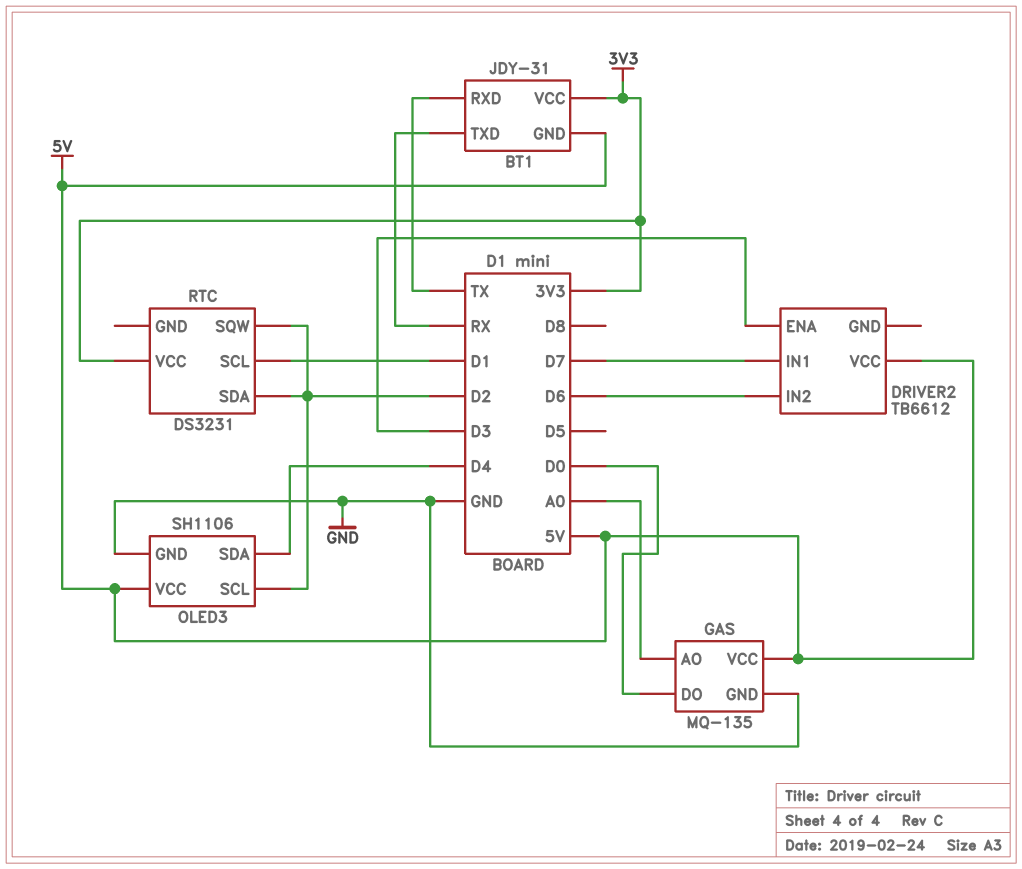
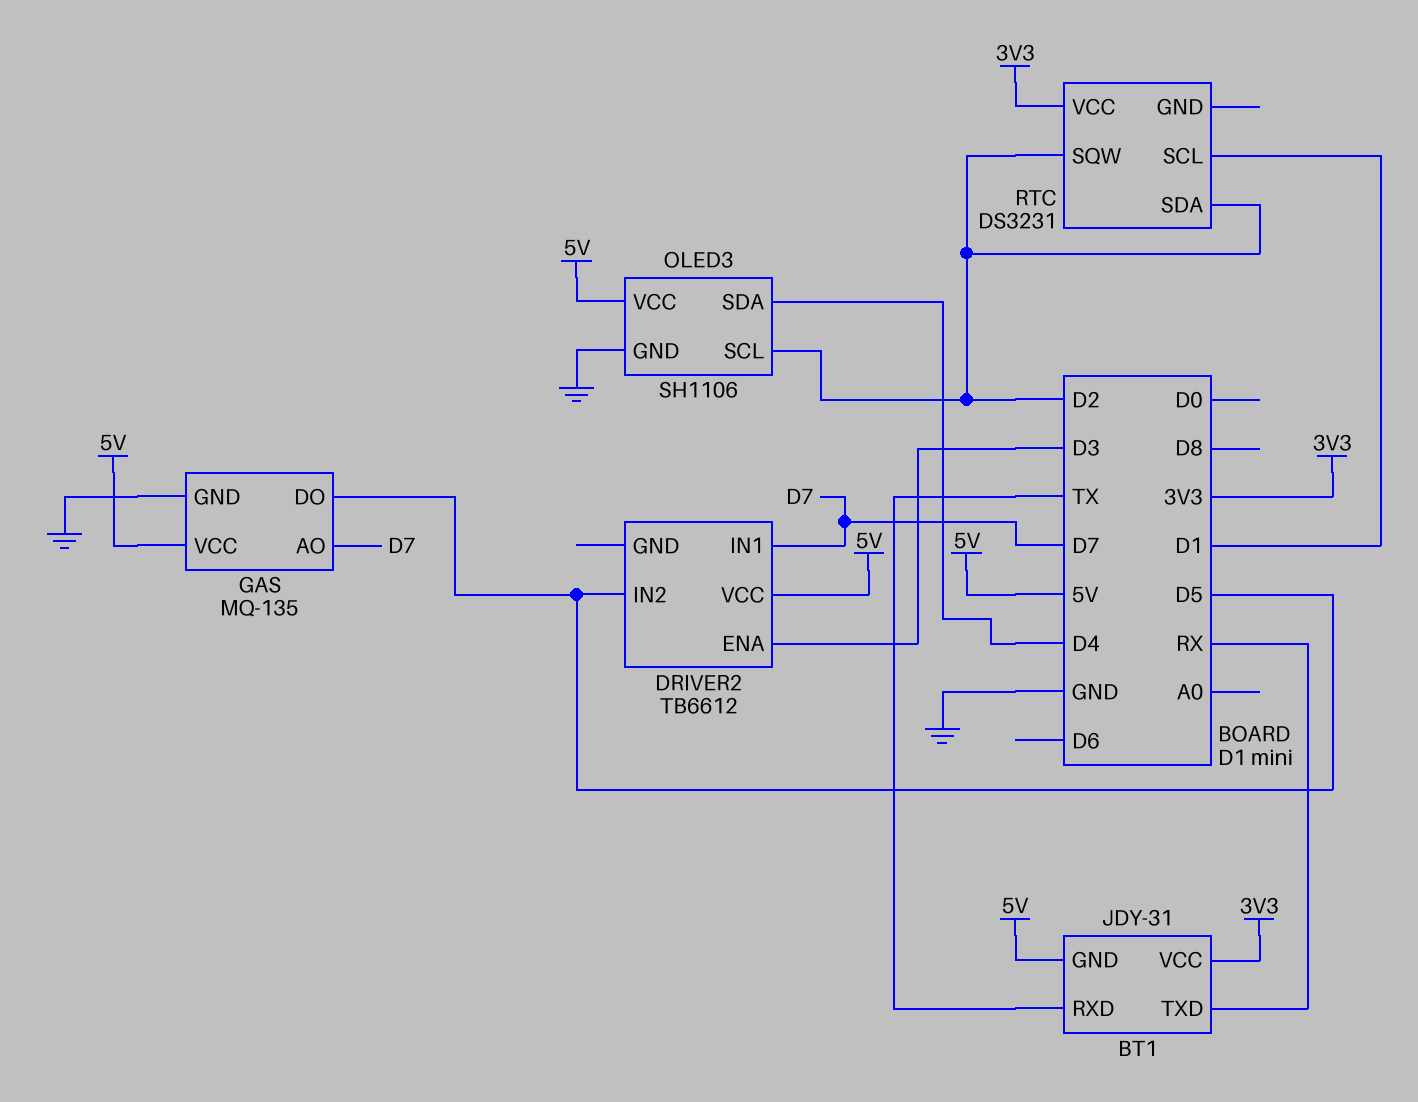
DRIVER2 pin IN2: D6 -> D5
GAS pin AO: A0 -> D7
GAS pin DO: D0 -> D5

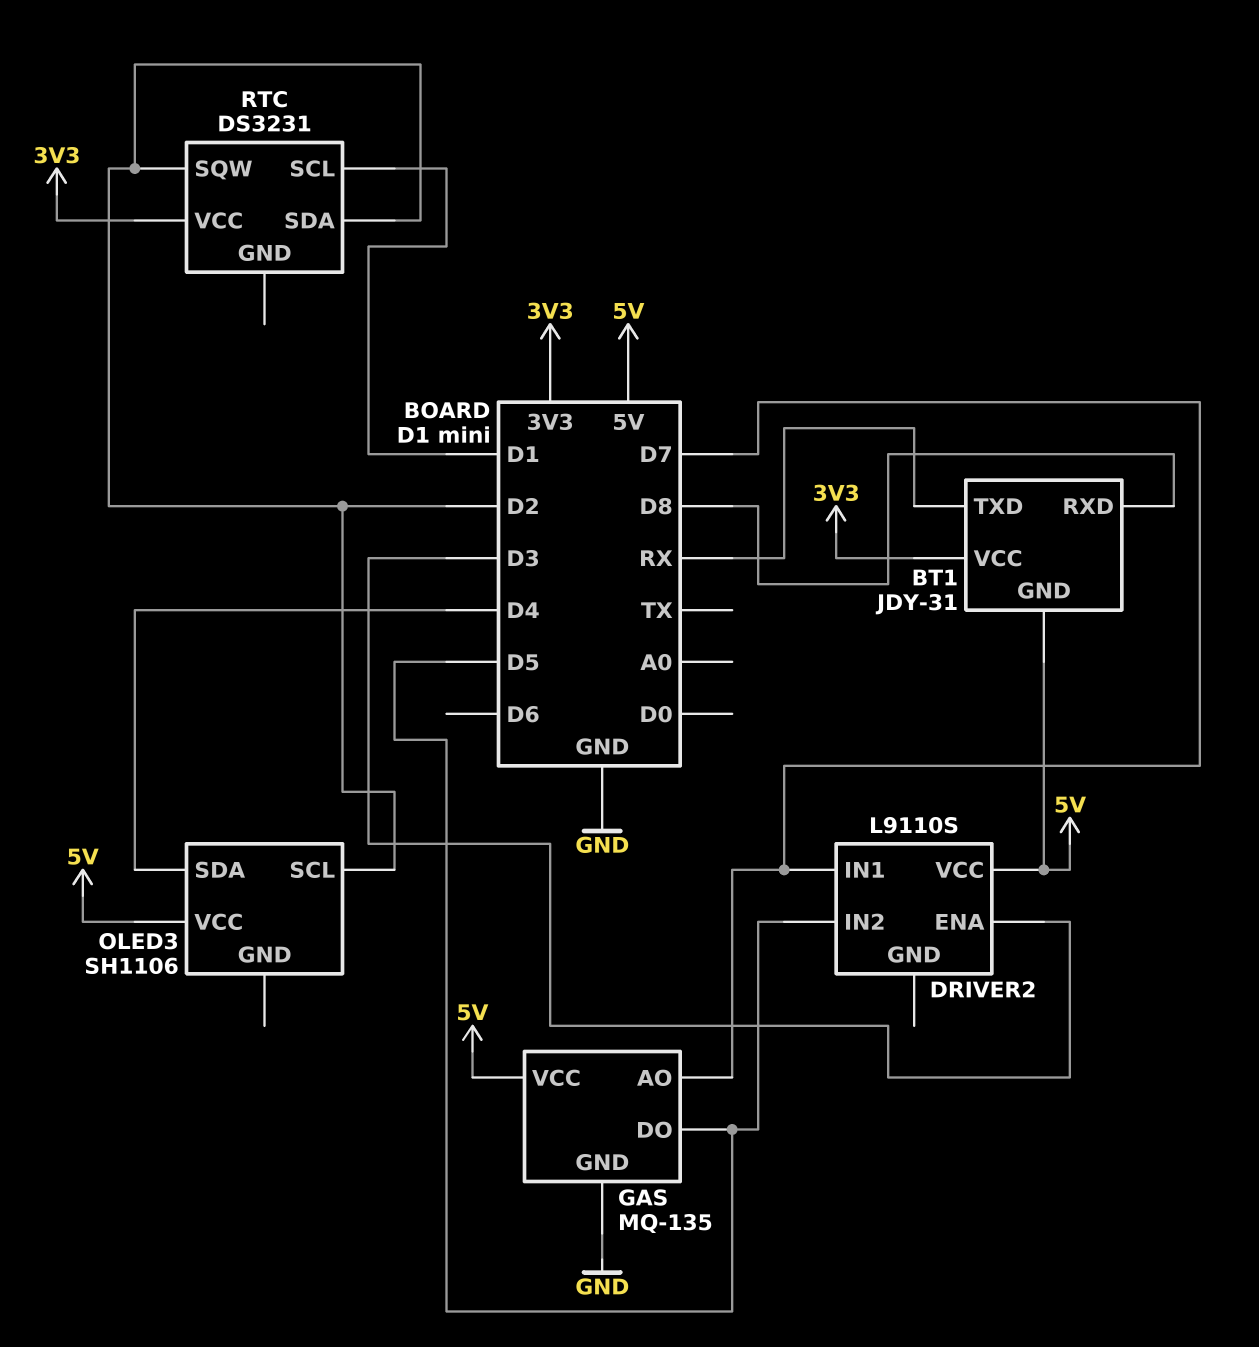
BT1 pin RXD: TX -> D8
DRIVER2: TB6612 -> L9110S
OLED3 pin GND: GND -> none

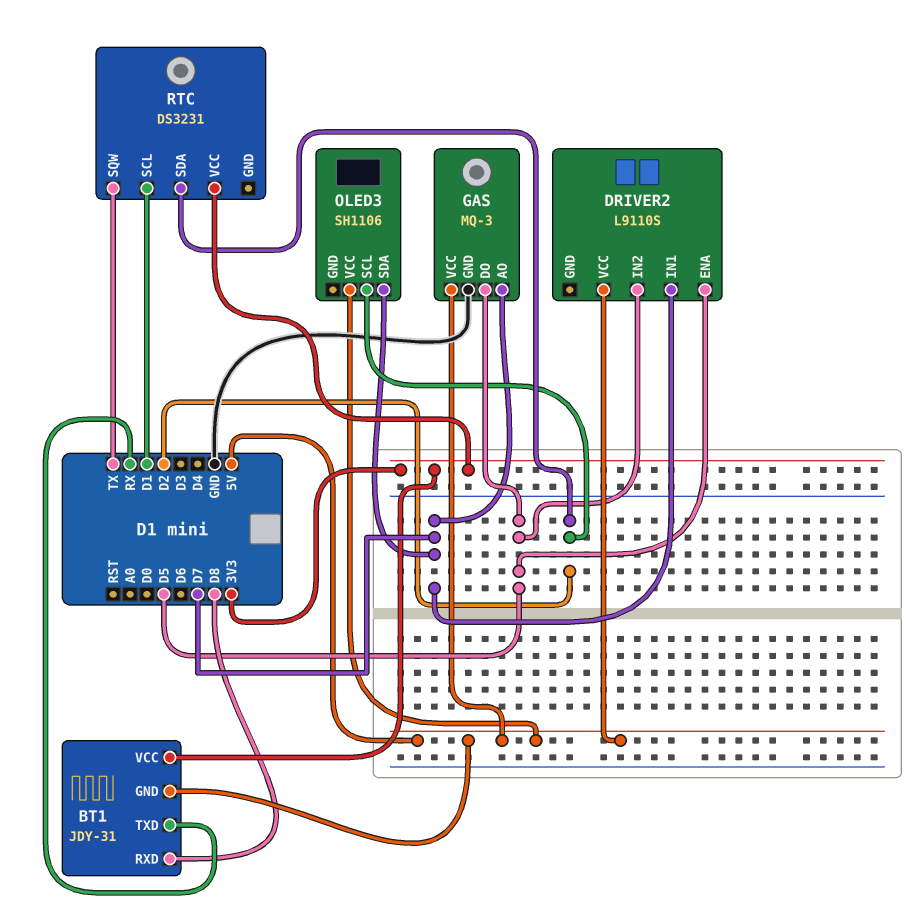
DRIVER2 pin ENA: D3 -> D5
GAS: MQ-135 -> MQ-3
OLED3 pin SDA: D4 -> D7
RTC pin SQW: D2 -> TX

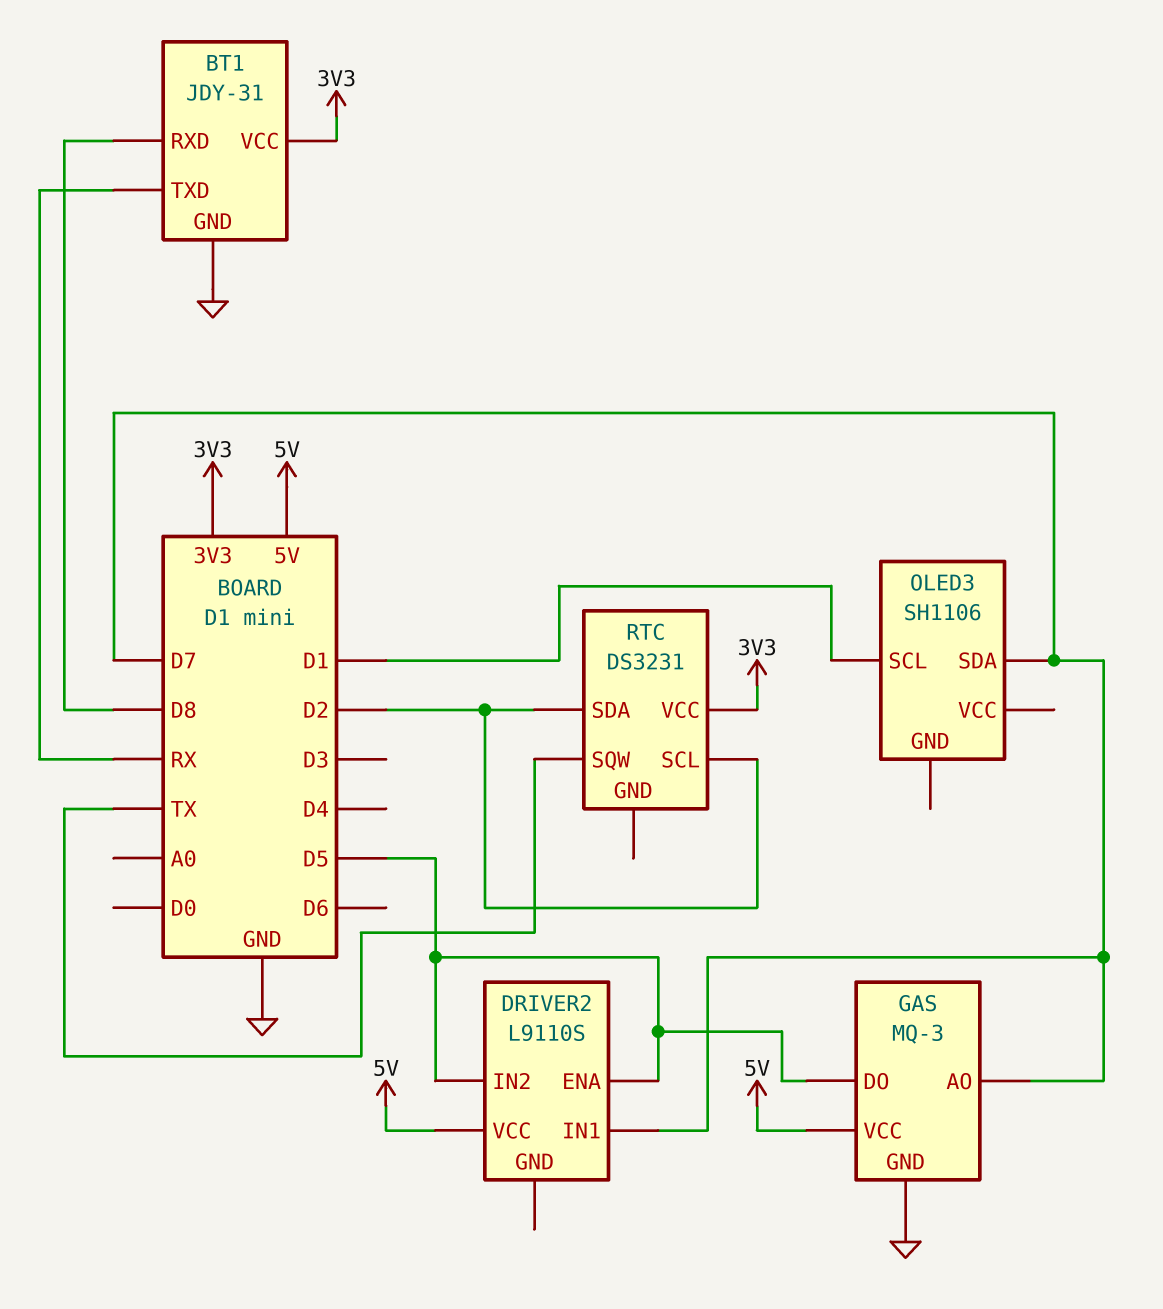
BT1 pin GND: 5V -> GND
OLED3 pin SCL: D2 -> D1
OLED3 pin VCC: 5V -> none
RTC pin SCL: D1 -> D2

